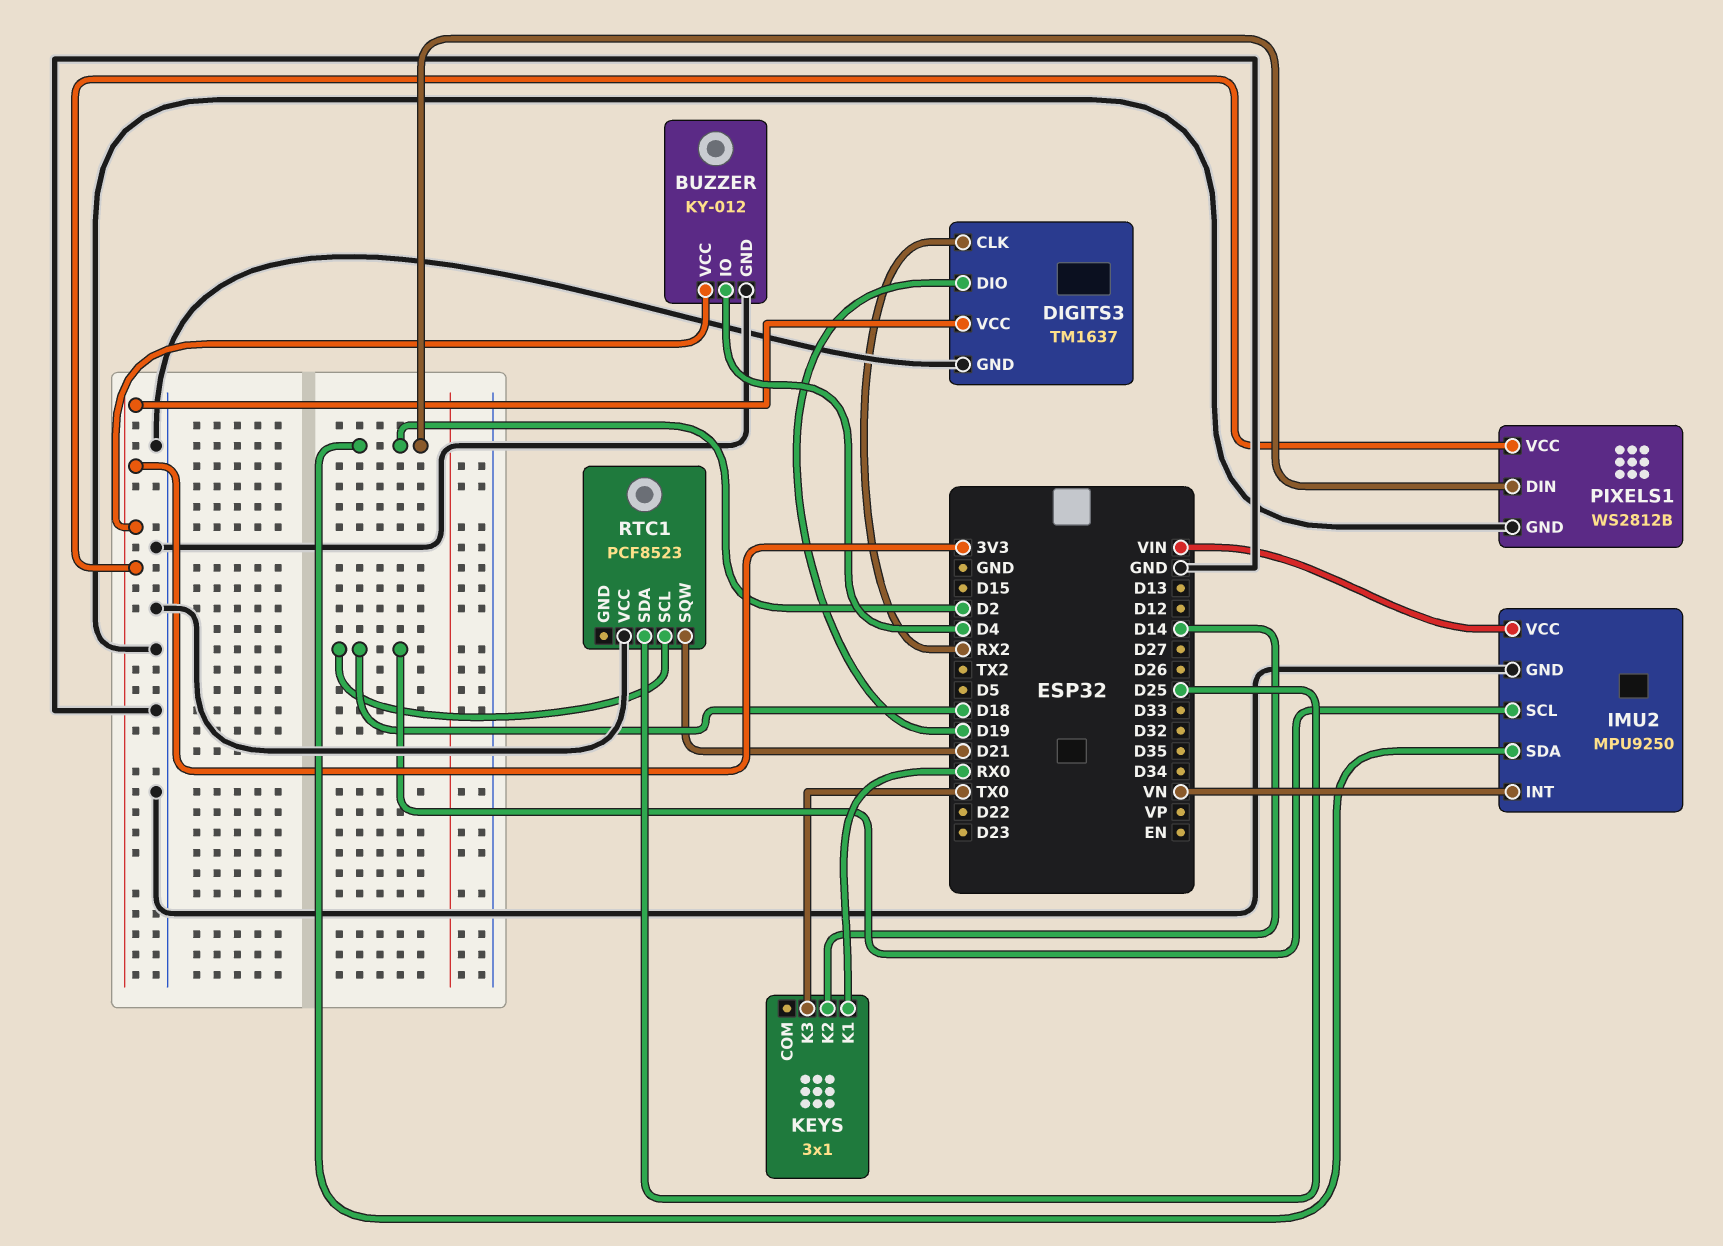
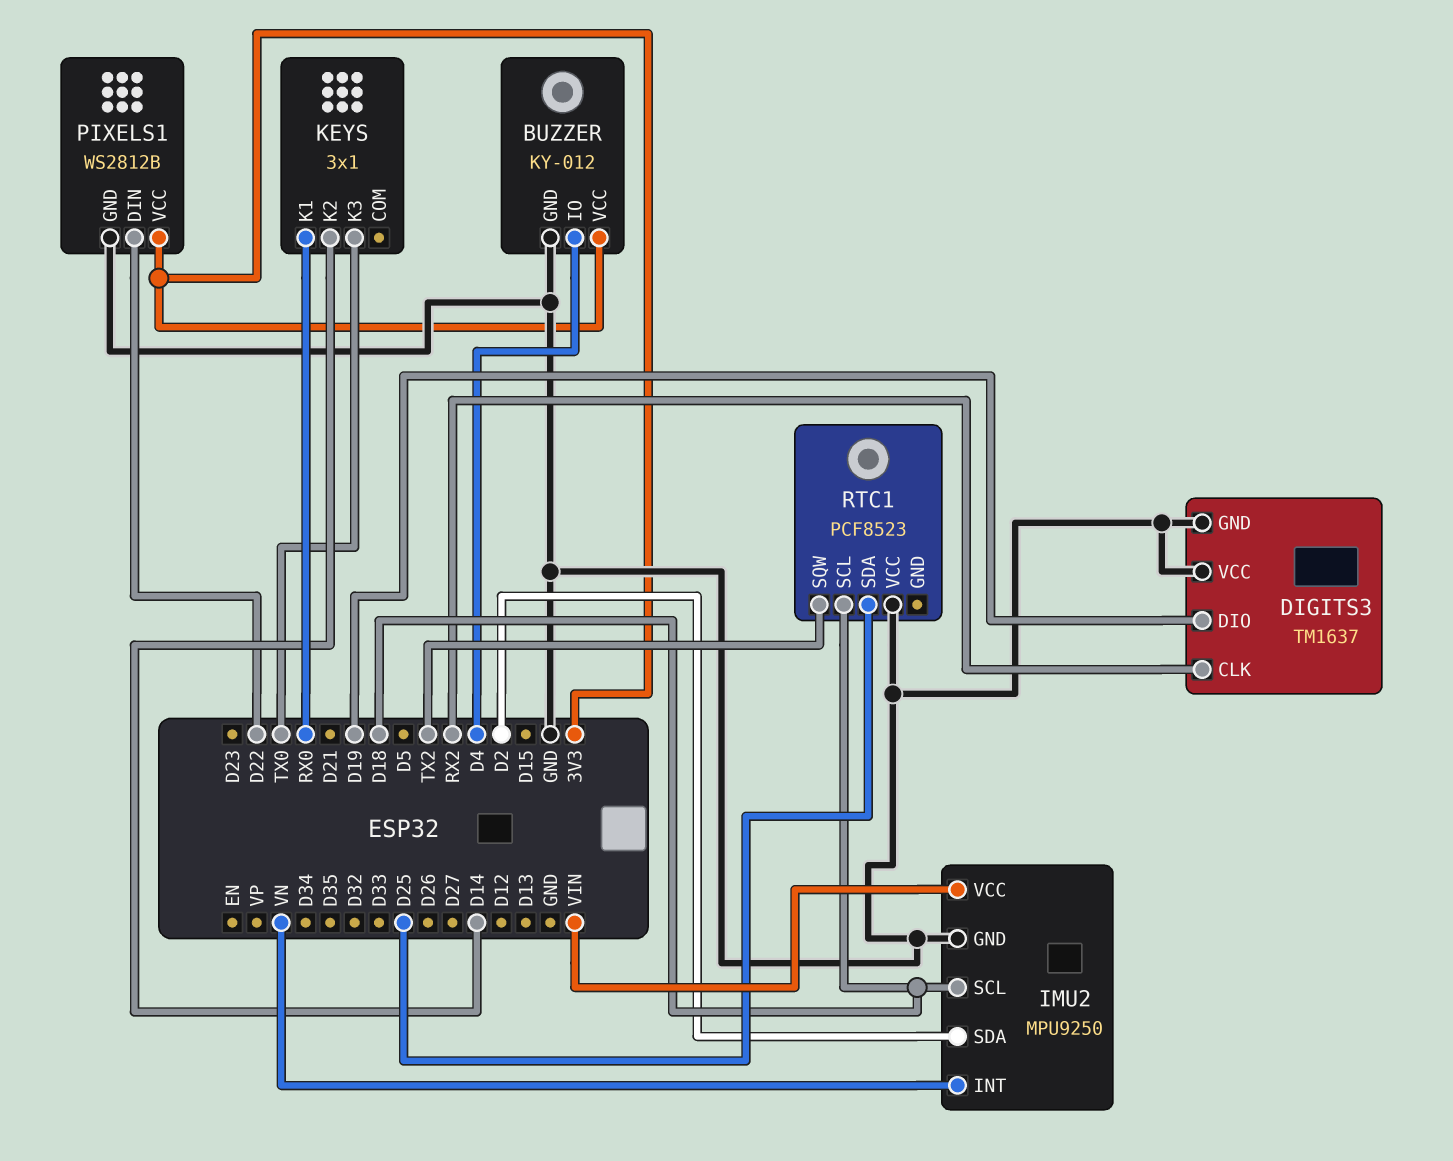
DIGITS3 pin VCC: 3V3 -> GND
PIXELS1 pin DIN: D2 -> D22
RTC1 pin SQW: D21 -> TX2

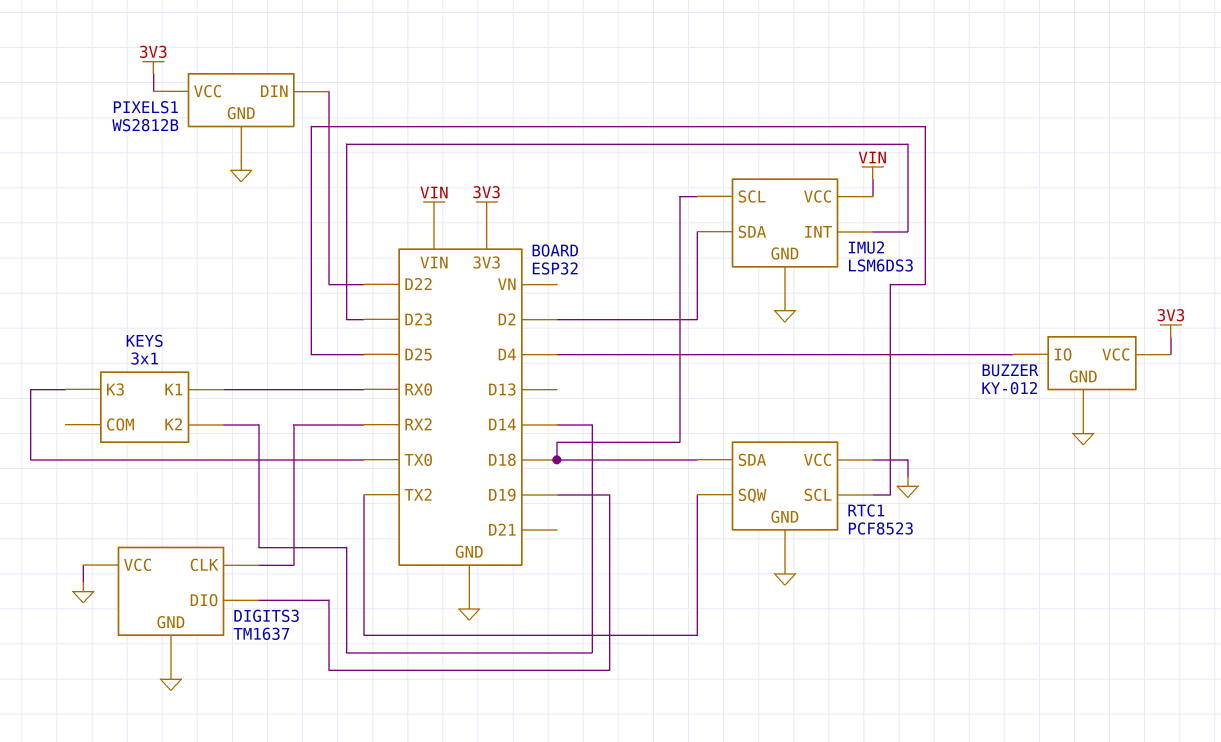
IMU2: MPU9250 -> LSM6DS3
IMU2 pin INT: VN -> D23
RTC1 pin GND: none -> GND
RTC1 pin SCL: D18 -> D25
RTC1 pin SDA: D25 -> D18

